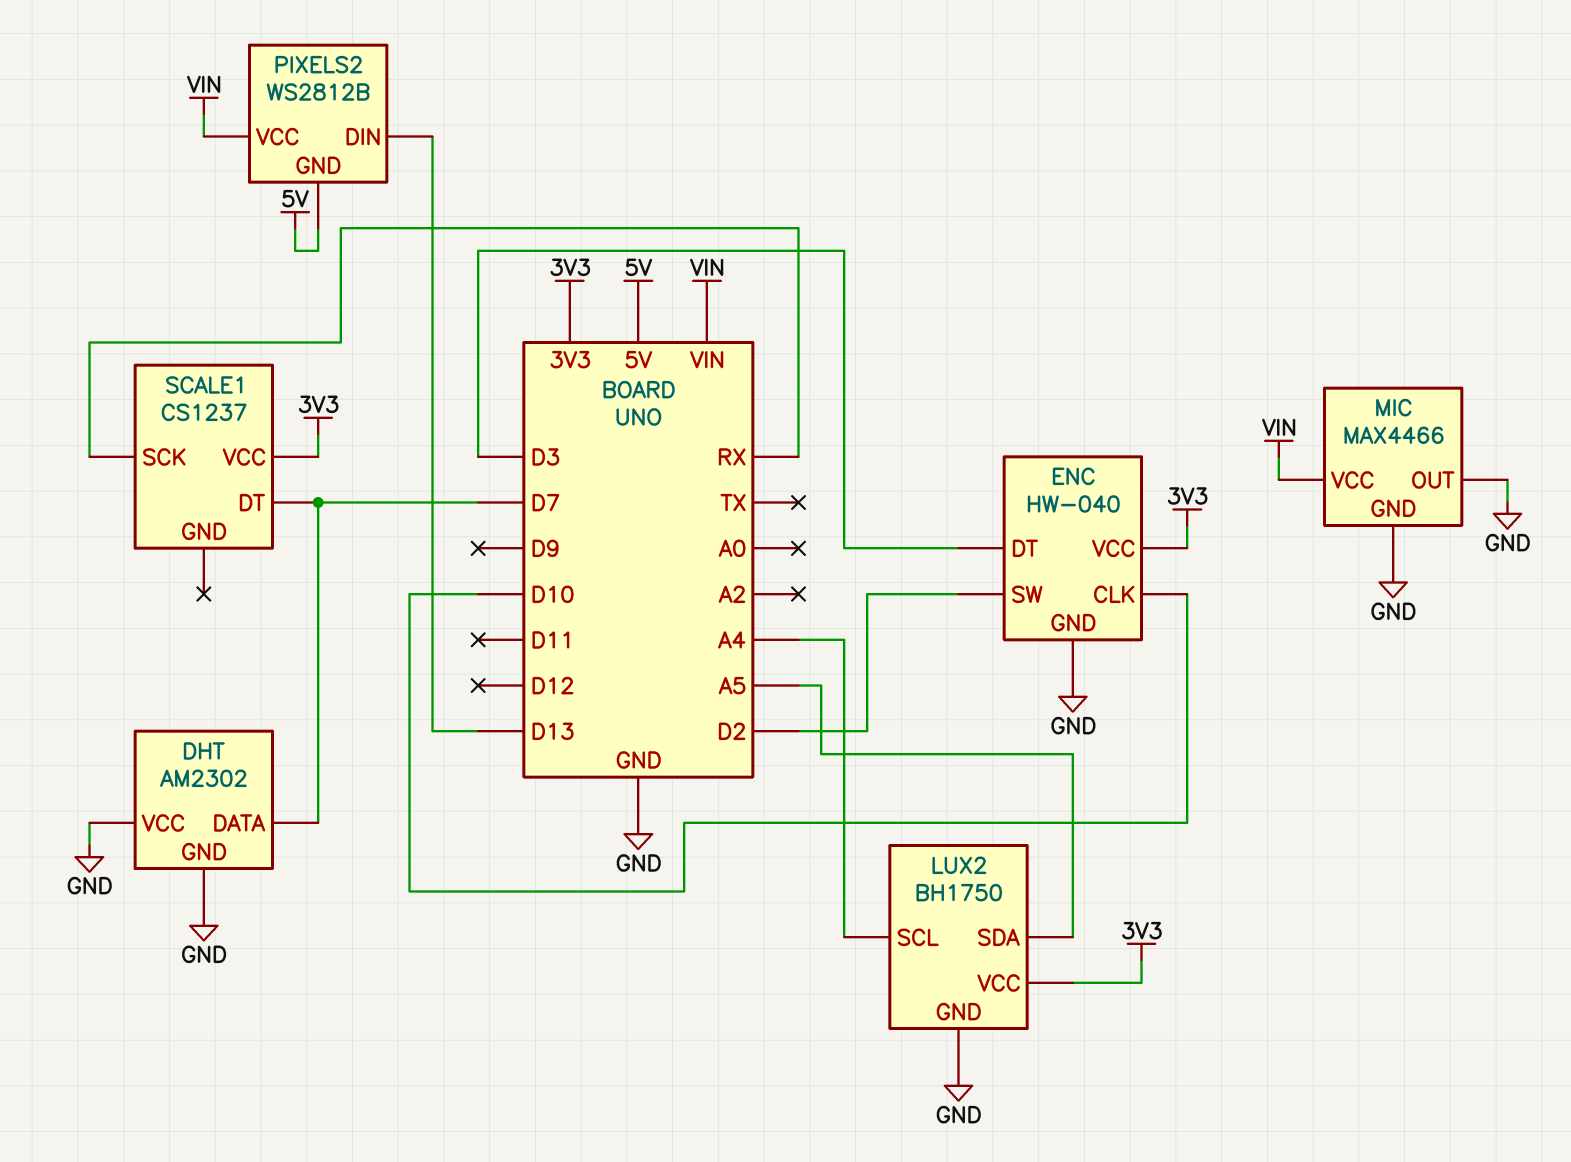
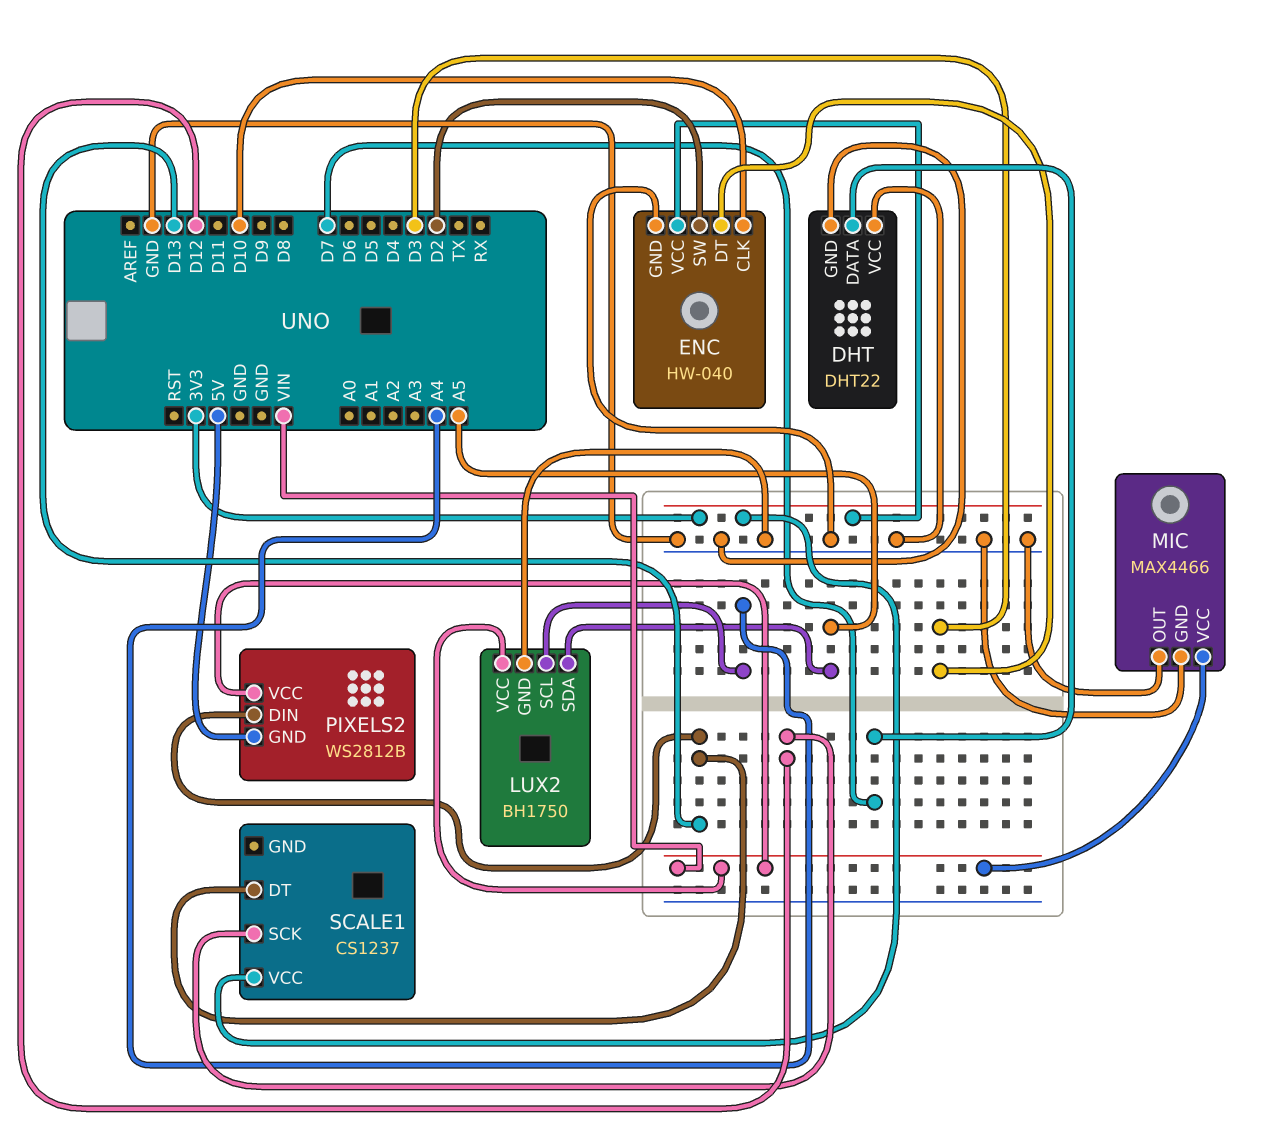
DHT: AM2302 -> DHT22
LUX2 pin VCC: 3V3 -> VIN
SCALE1 pin DT: D7 -> D13
SCALE1 pin SCK: RX -> D12

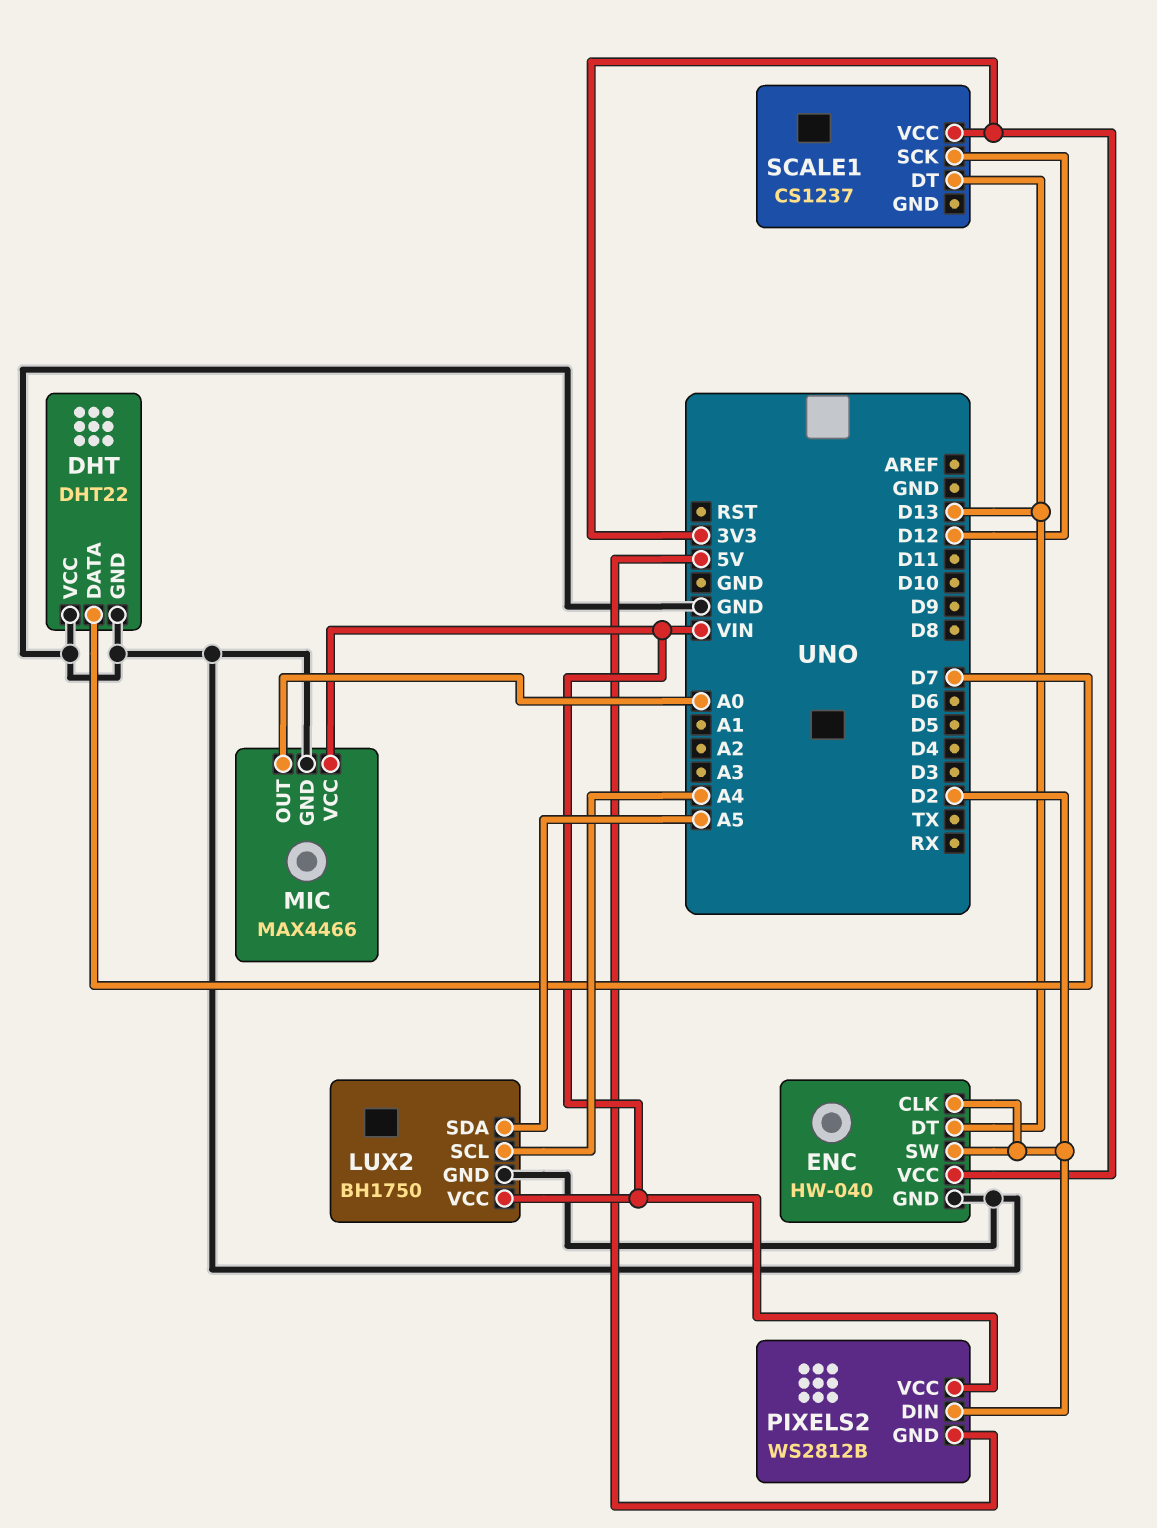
ENC pin CLK: D10 -> D2
ENC pin DT: D3 -> D13
MIC pin OUT: GND -> A0
PIXELS2 pin DIN: D13 -> D2

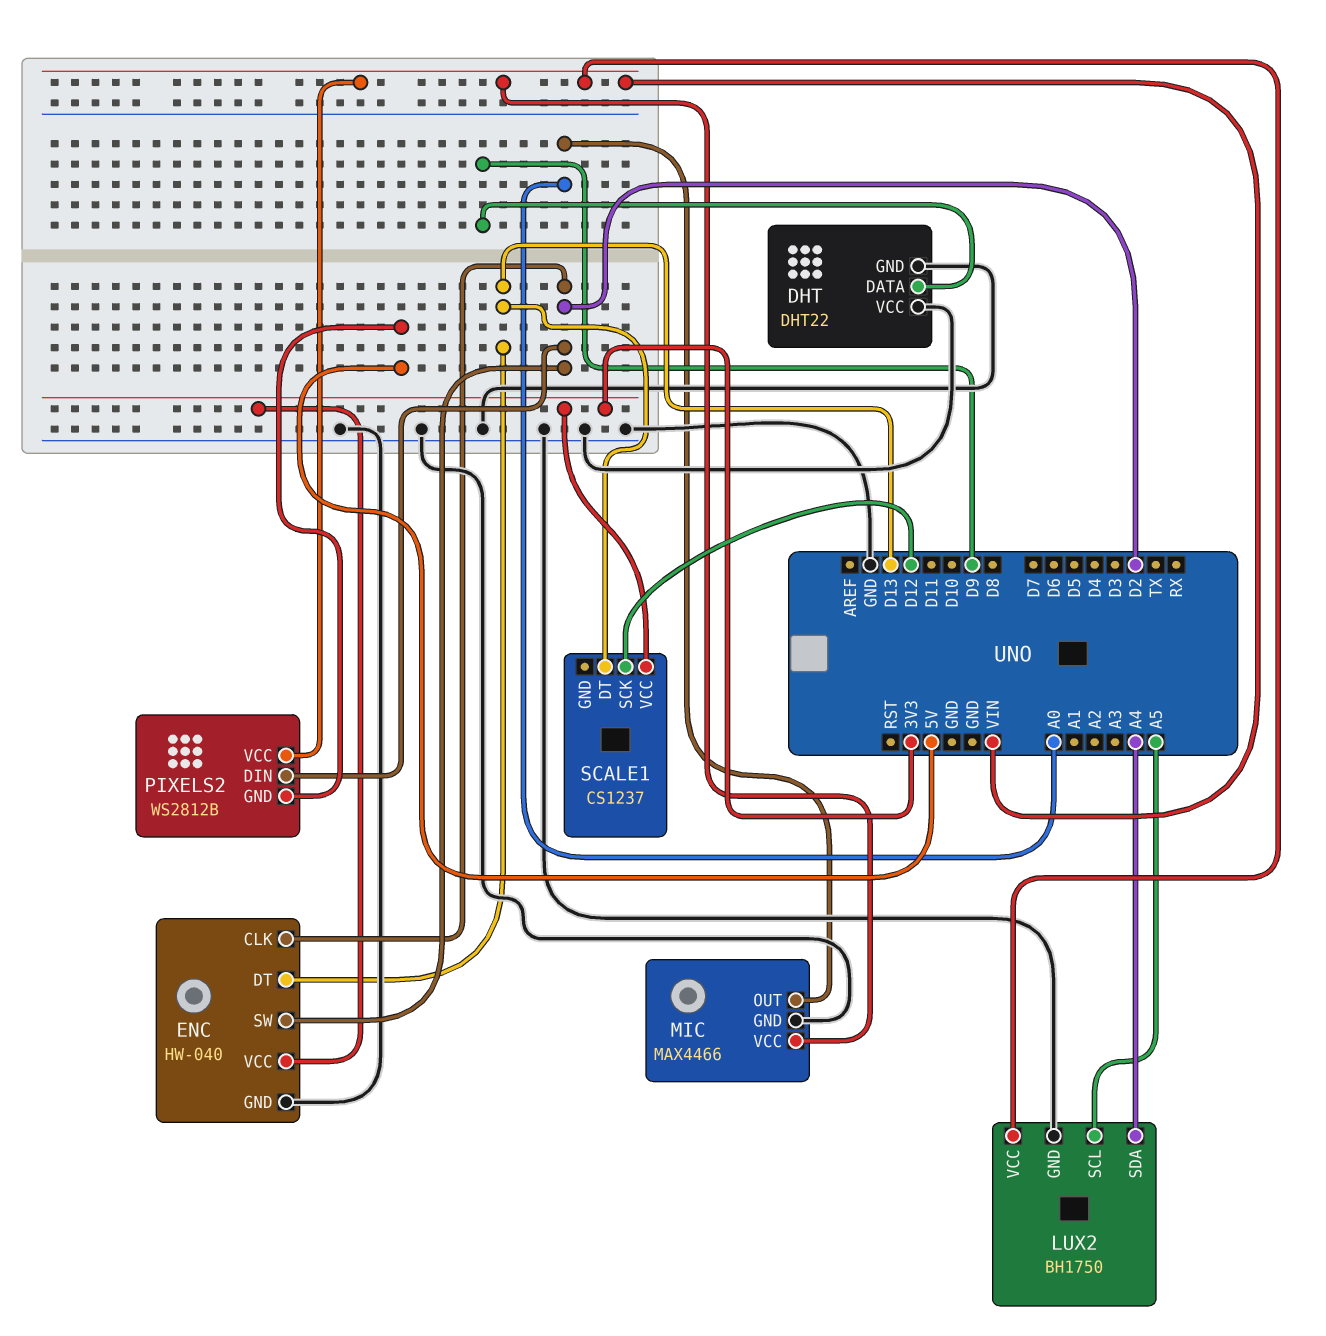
DHT pin DATA: D7 -> D9
LUX2 pin SCL: A4 -> A5
LUX2 pin SDA: A5 -> A4

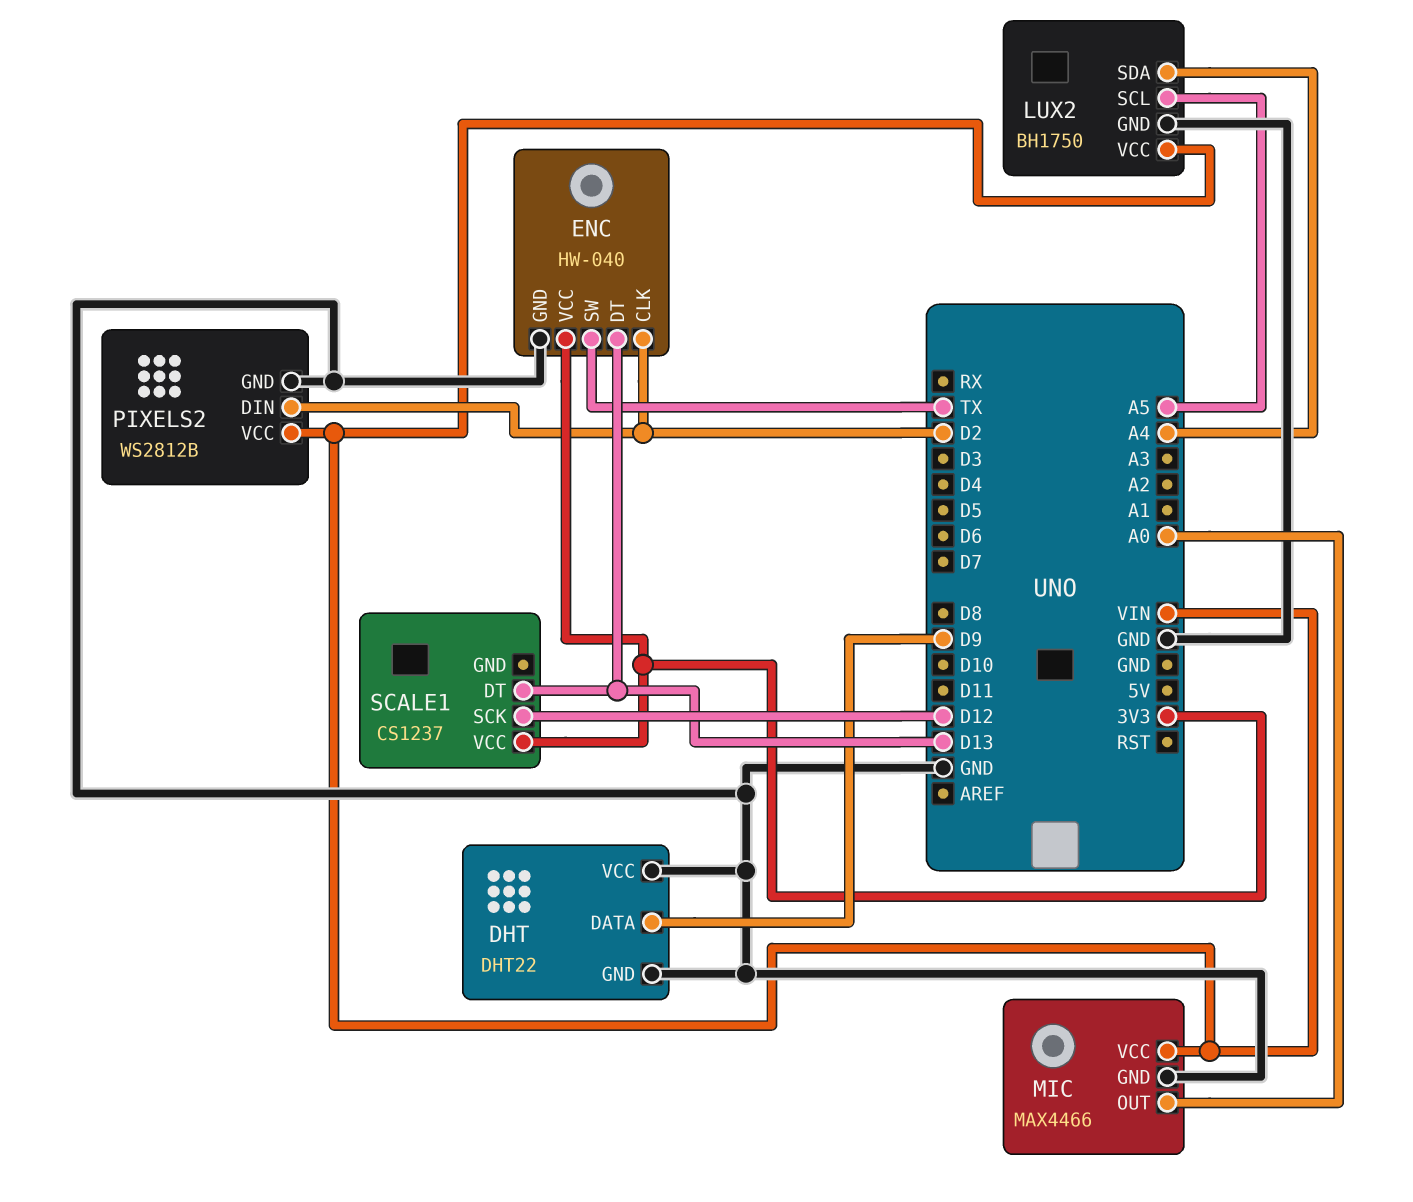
ENC pin SW: D2 -> TX
PIXELS2 pin GND: 5V -> GND

